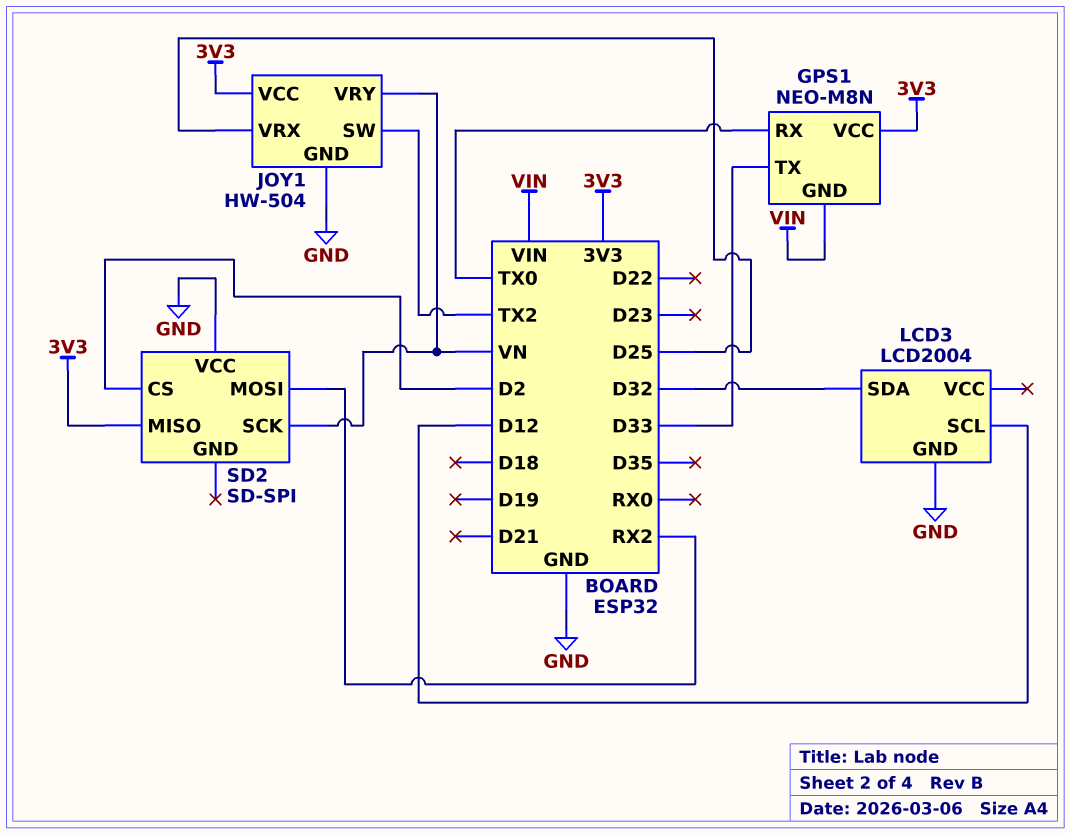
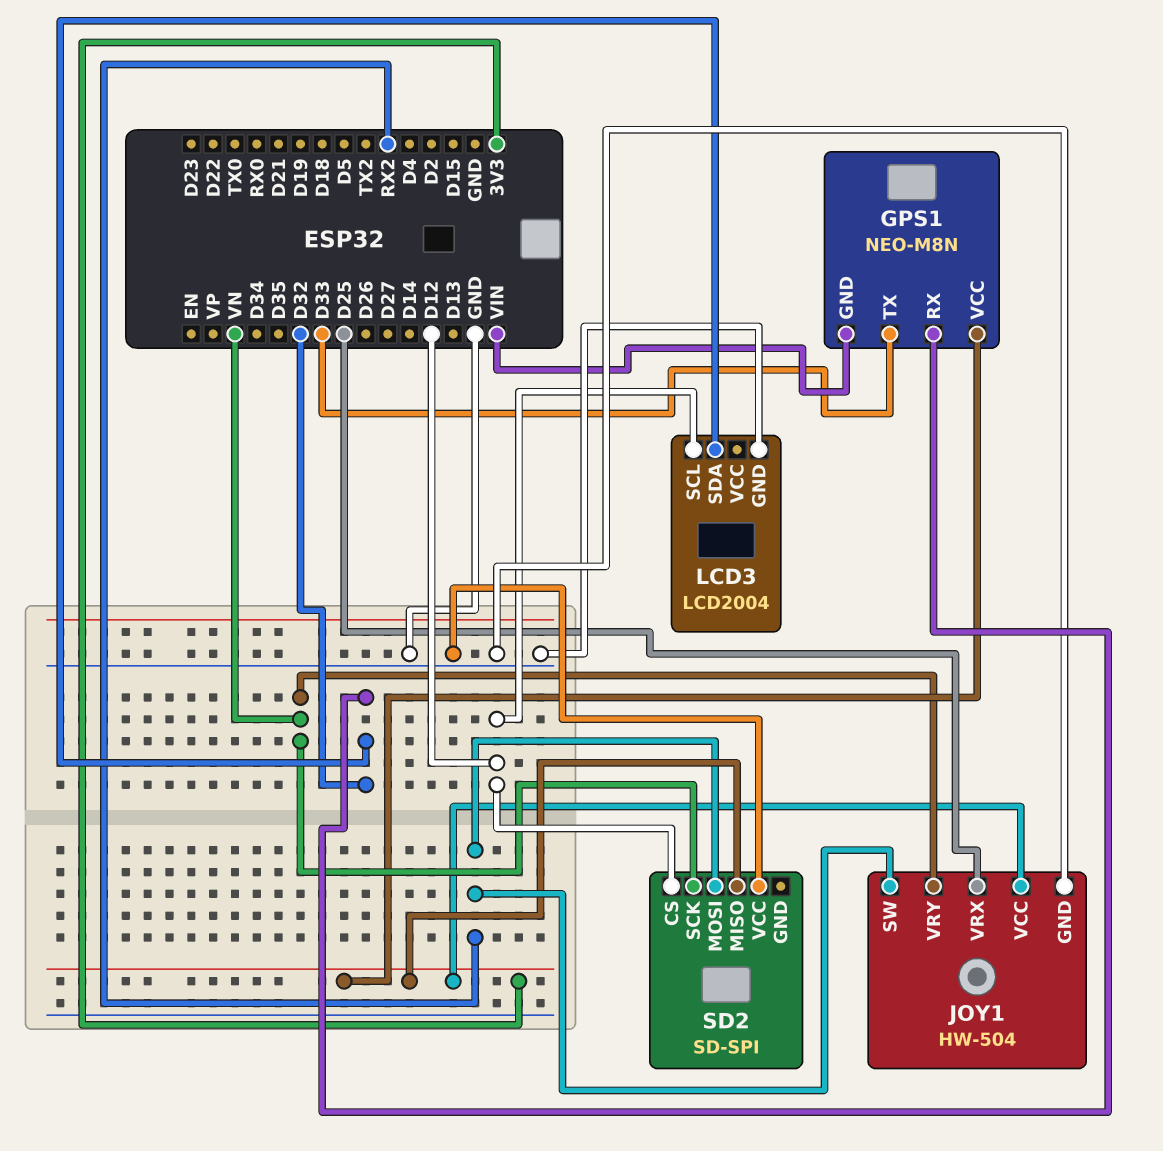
GPS1 pin RX: TX0 -> D32
JOY1 pin SW: TX2 -> RX2
SD2 pin CS: D2 -> D12

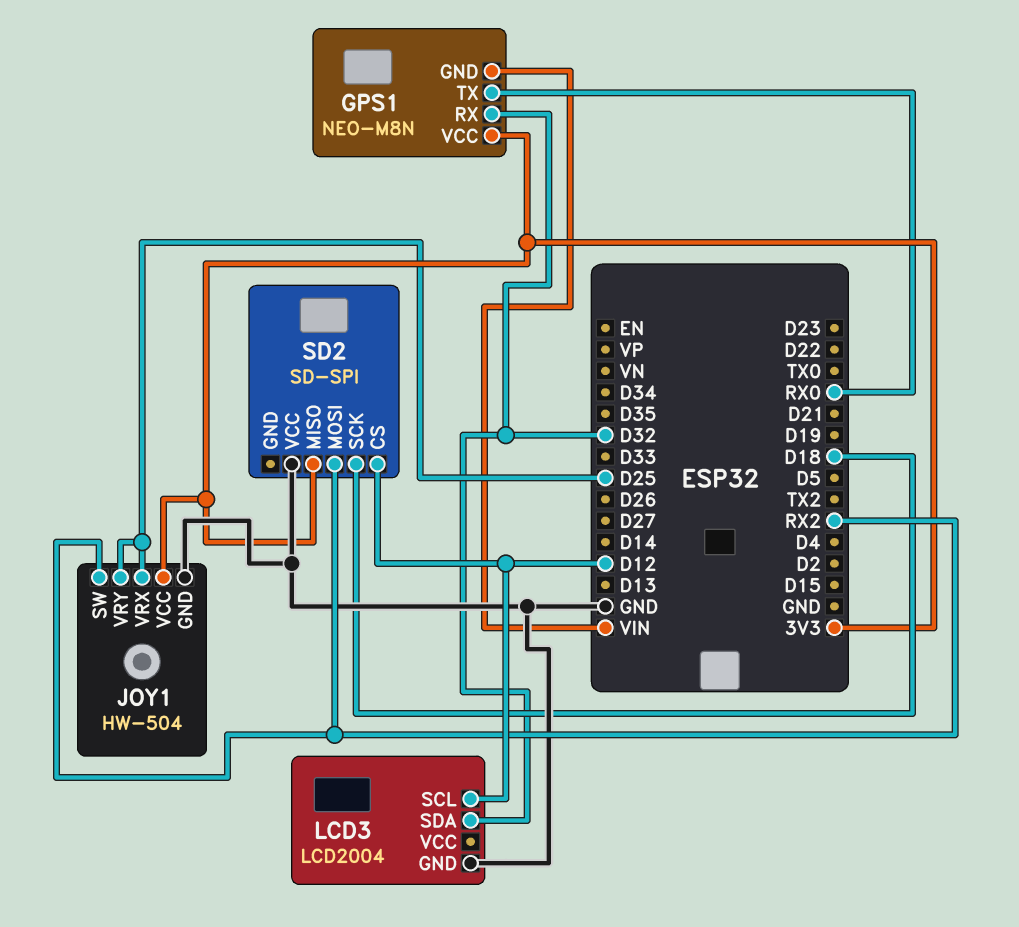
GPS1 pin TX: D33 -> RX0
JOY1 pin VRY: VN -> D25
SD2 pin SCK: VN -> D18

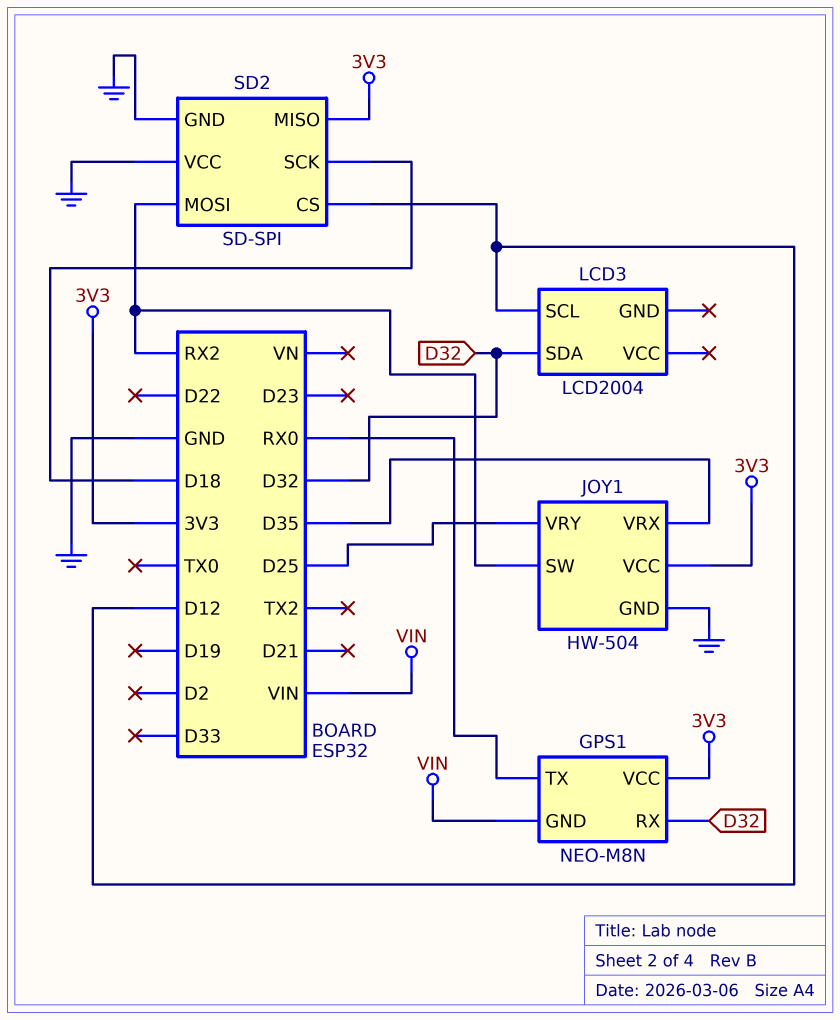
JOY1 pin VRX: D25 -> D35
LCD3 pin GND: GND -> none
SD2 pin GND: none -> GND

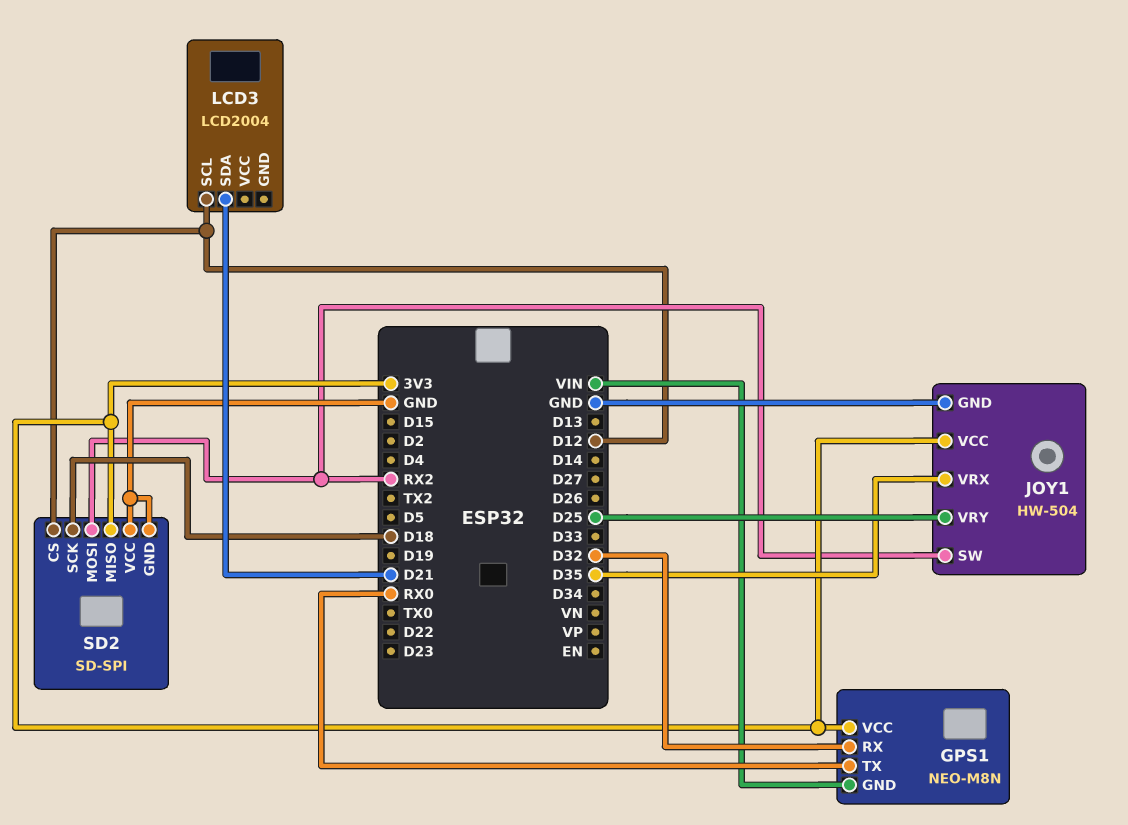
LCD3 pin SDA: D32 -> D21

